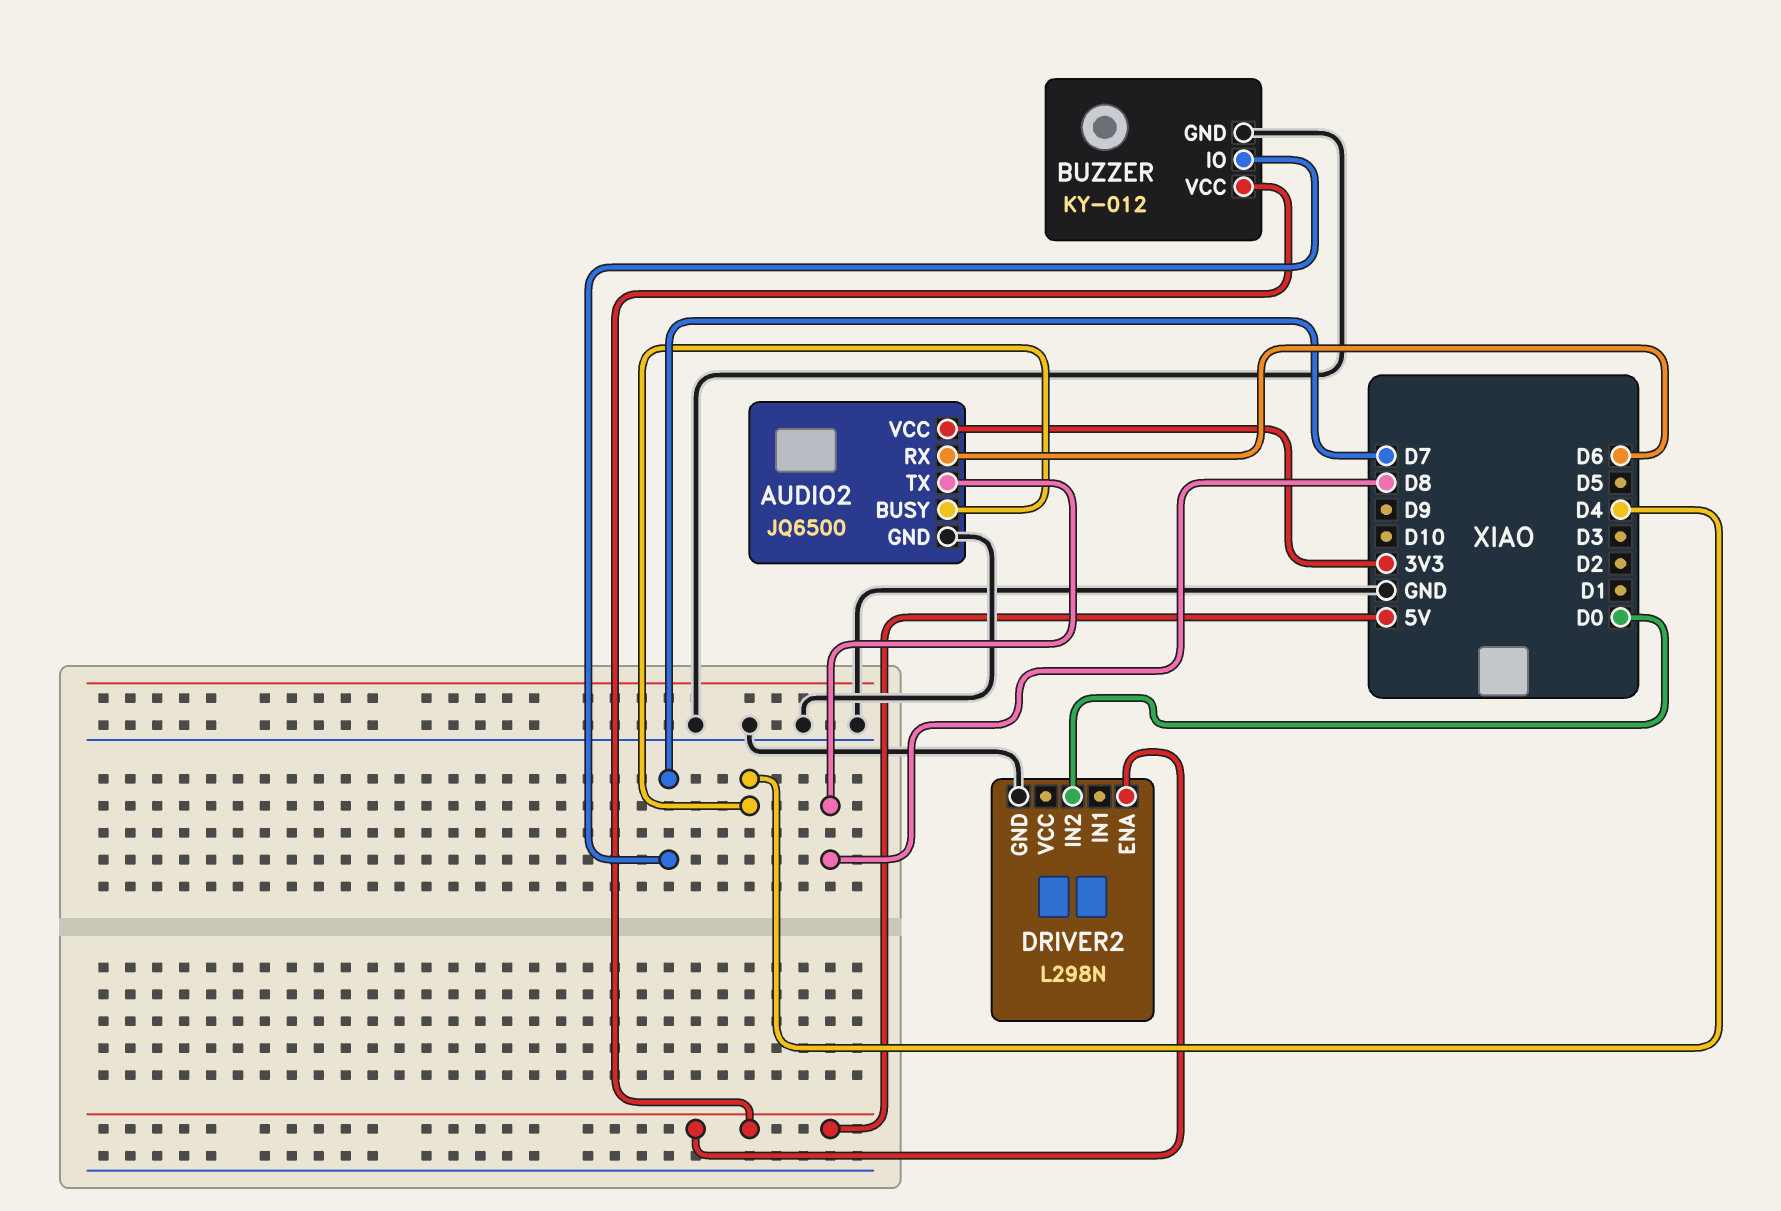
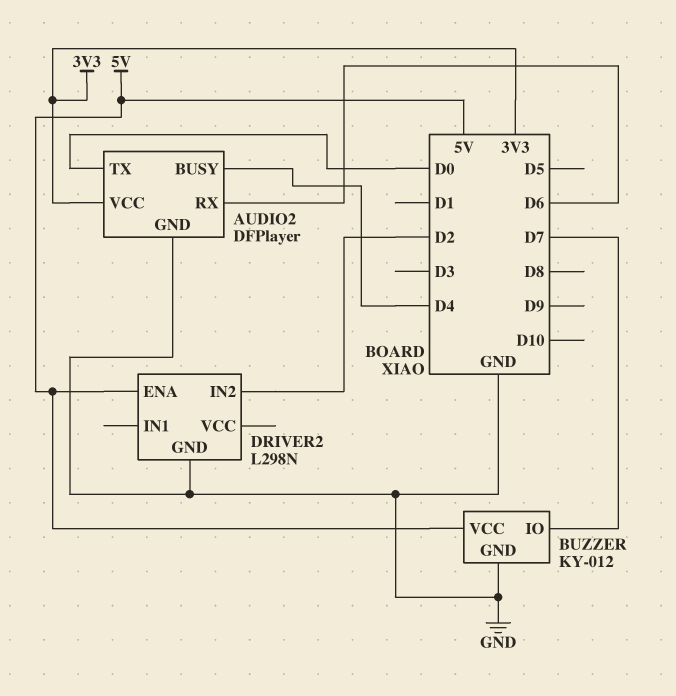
AUDIO2: JQ6500 -> DFPlayer
AUDIO2 pin TX: D8 -> D0
DRIVER2 pin IN2: D0 -> D2

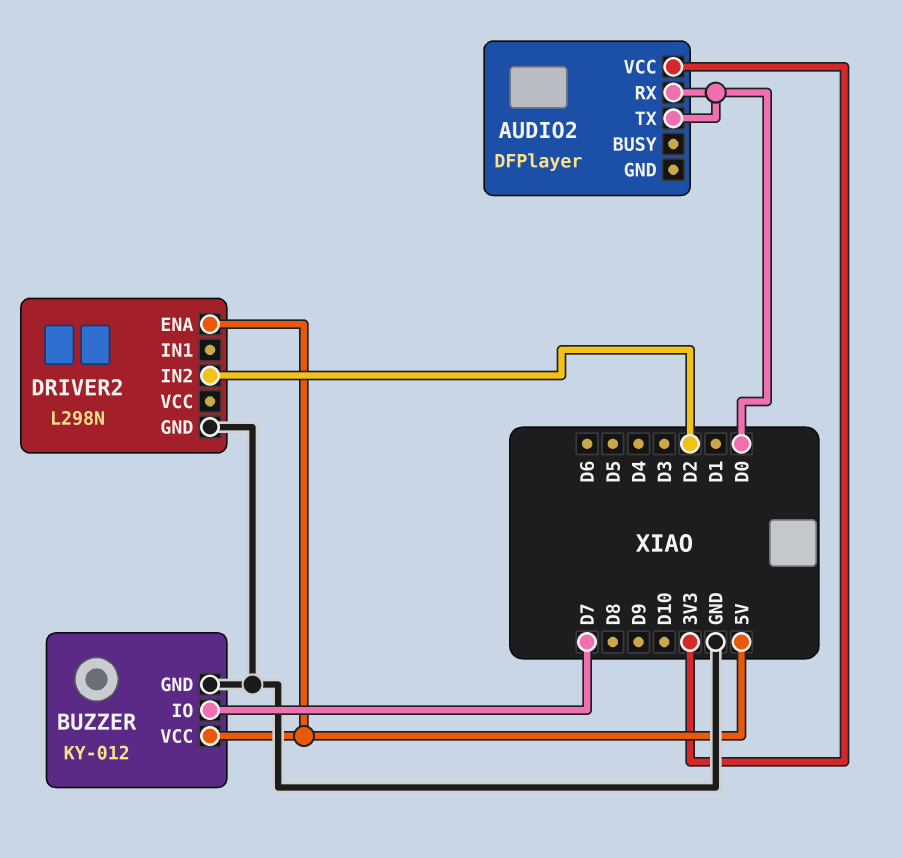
AUDIO2 pin BUSY: D4 -> none
AUDIO2 pin GND: GND -> none
AUDIO2 pin RX: D6 -> D0

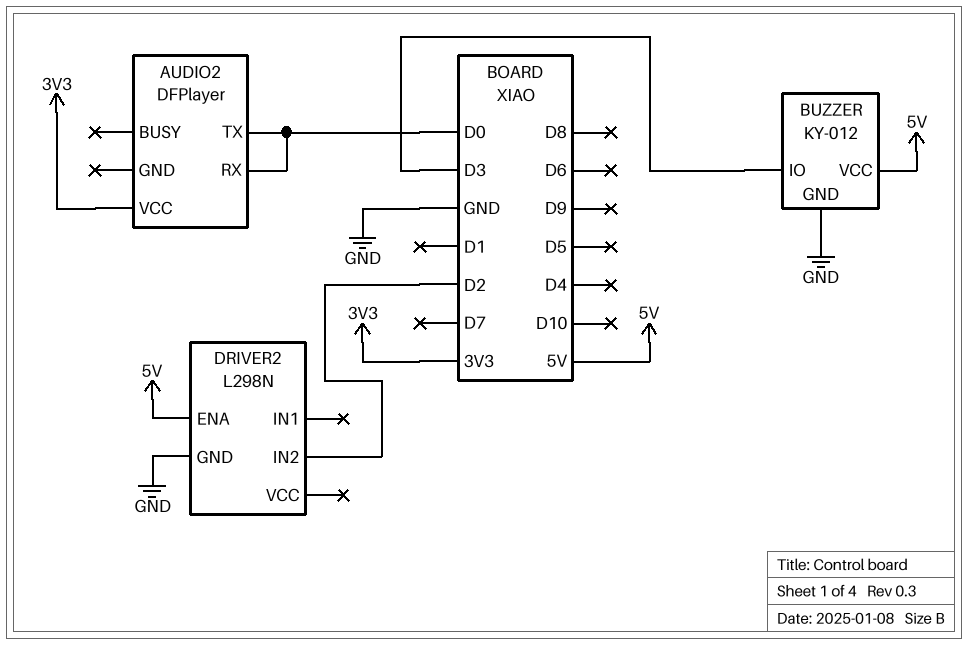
BUZZER pin IO: D7 -> D3

